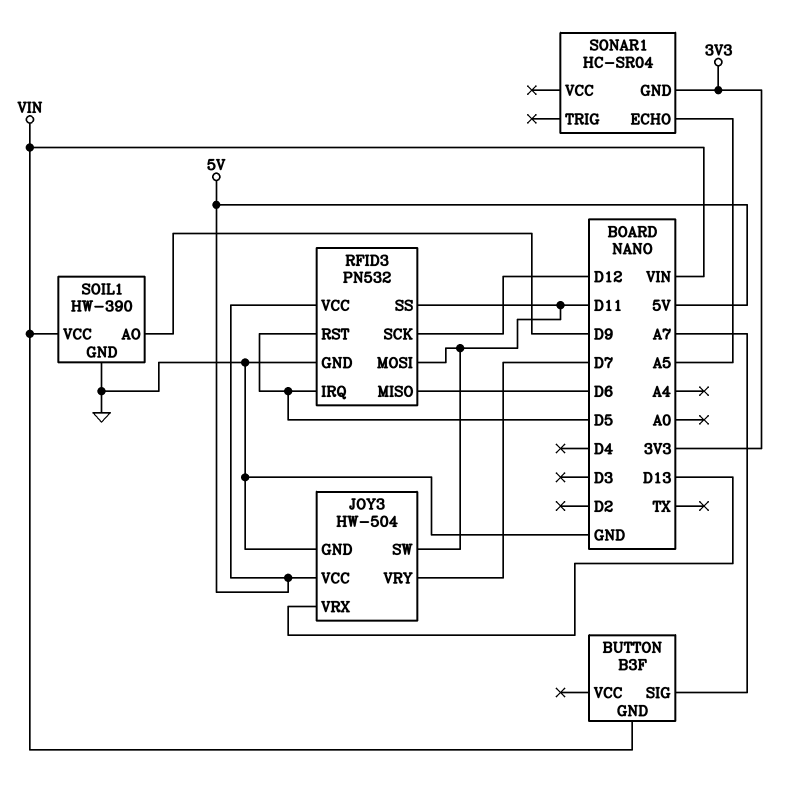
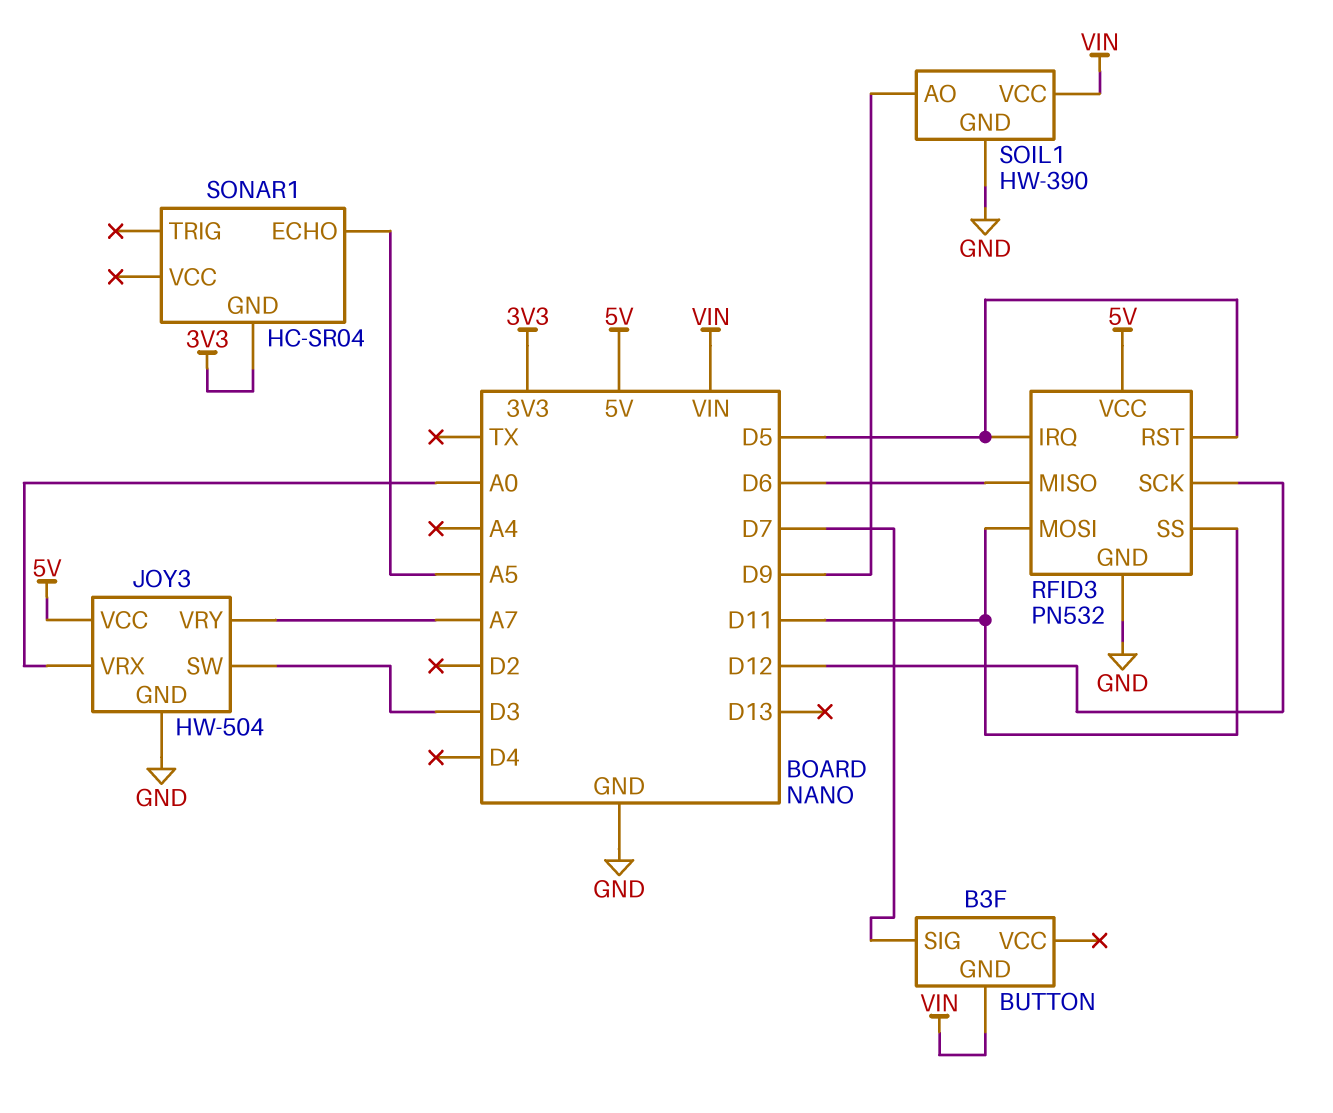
BUTTON pin SIG: A7 -> D7
JOY3 pin SW: D11 -> D3
JOY3 pin VRX: D13 -> A0
JOY3 pin VRY: D7 -> A7

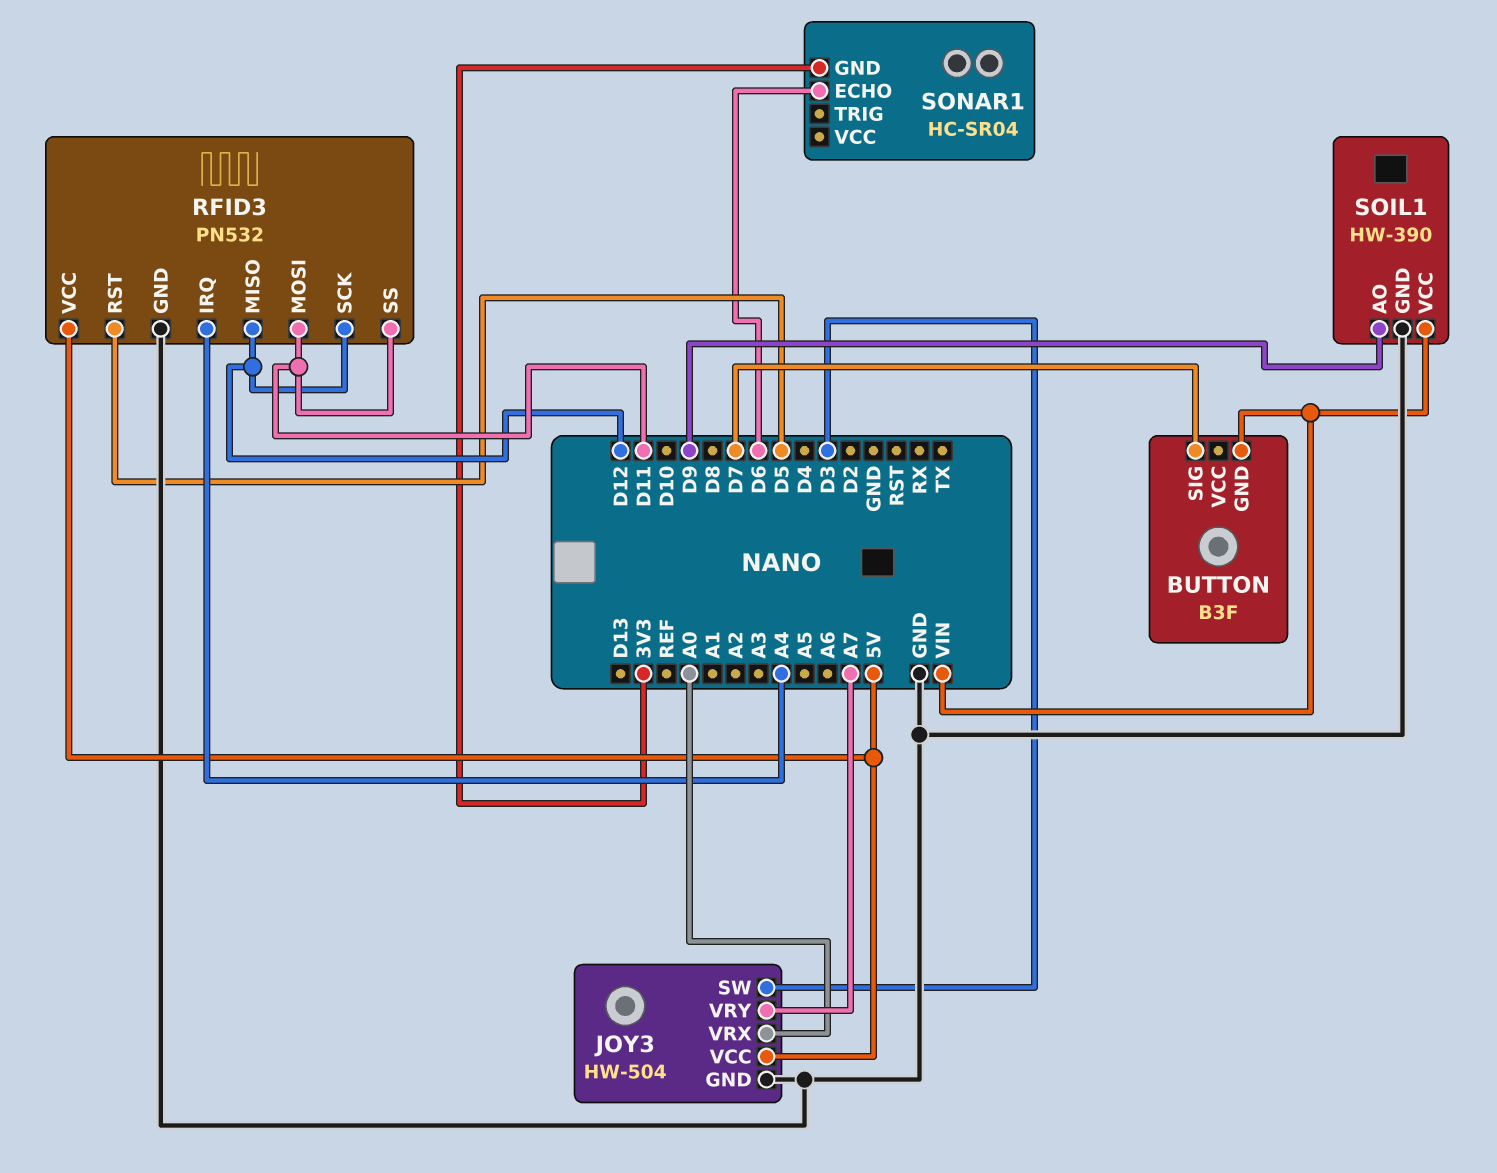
RFID3 pin IRQ: D5 -> A4
RFID3 pin MISO: D6 -> D12
SONAR1 pin ECHO: A5 -> D6

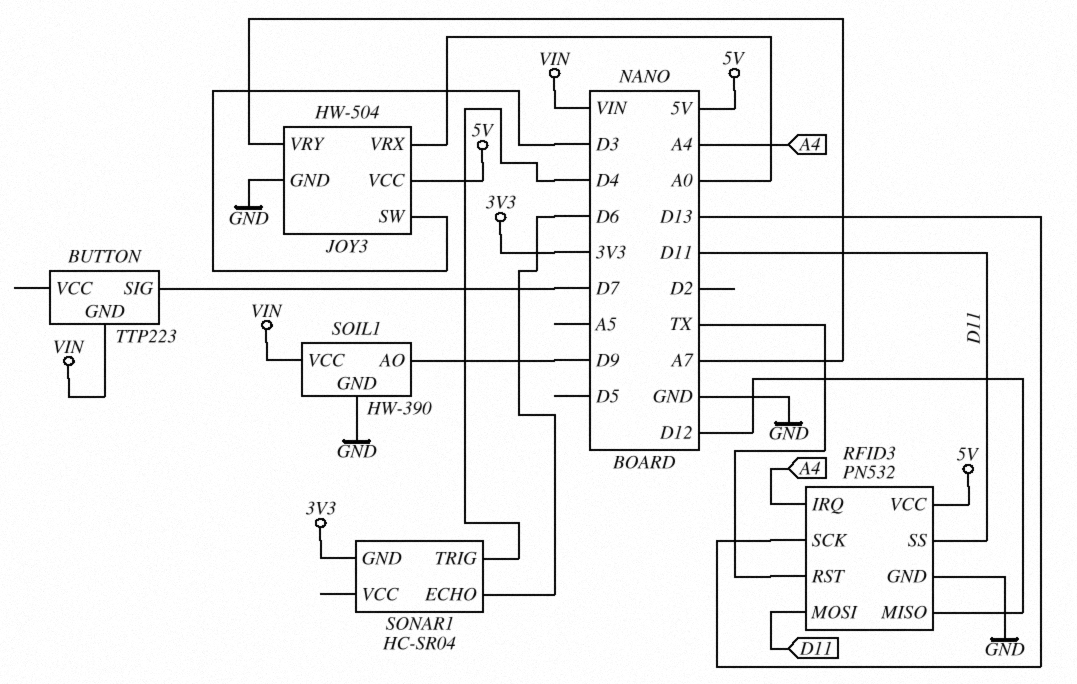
BUTTON: B3F -> TTP223
RFID3 pin RST: D5 -> TX
RFID3 pin SCK: D12 -> D13
SONAR1 pin TRIG: none -> D4

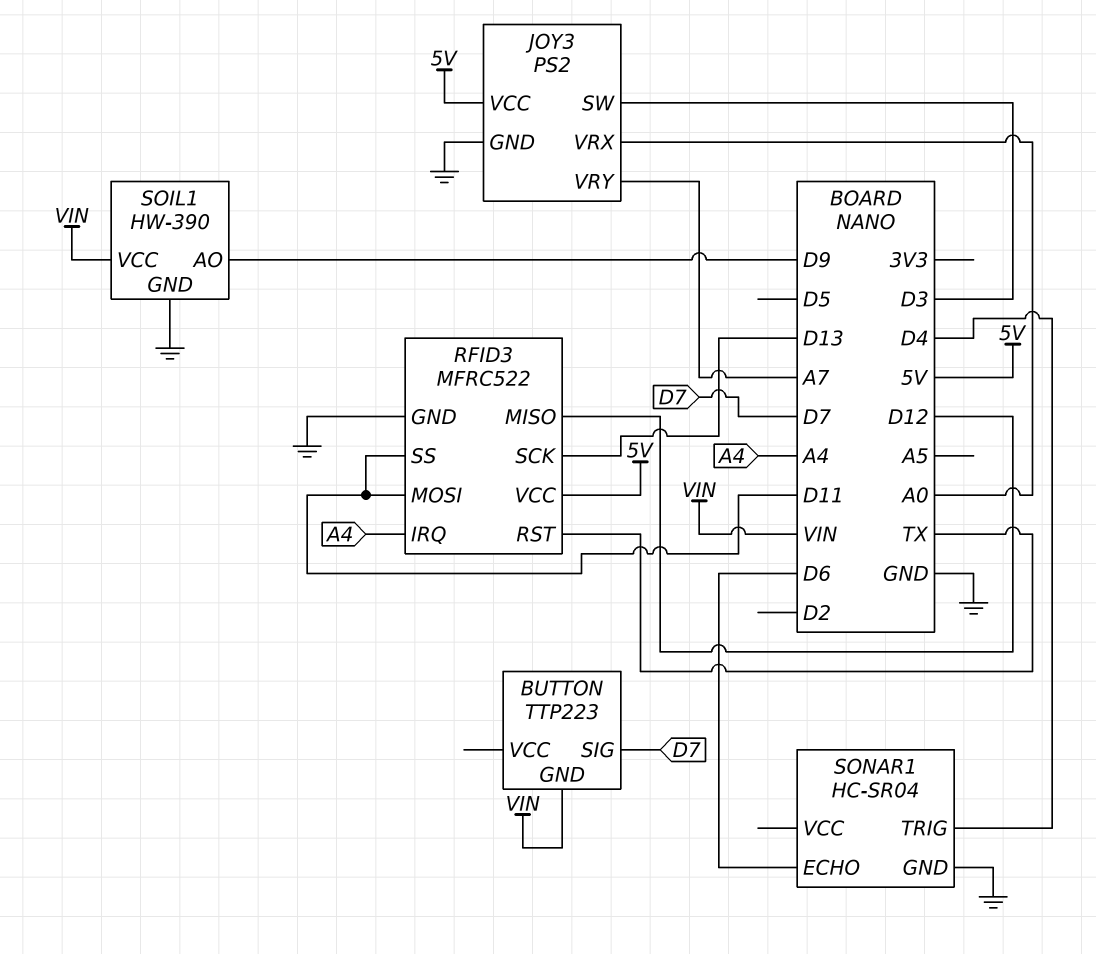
JOY3: HW-504 -> PS2
RFID3: PN532 -> MFRC522
SONAR1 pin GND: 3V3 -> GND

